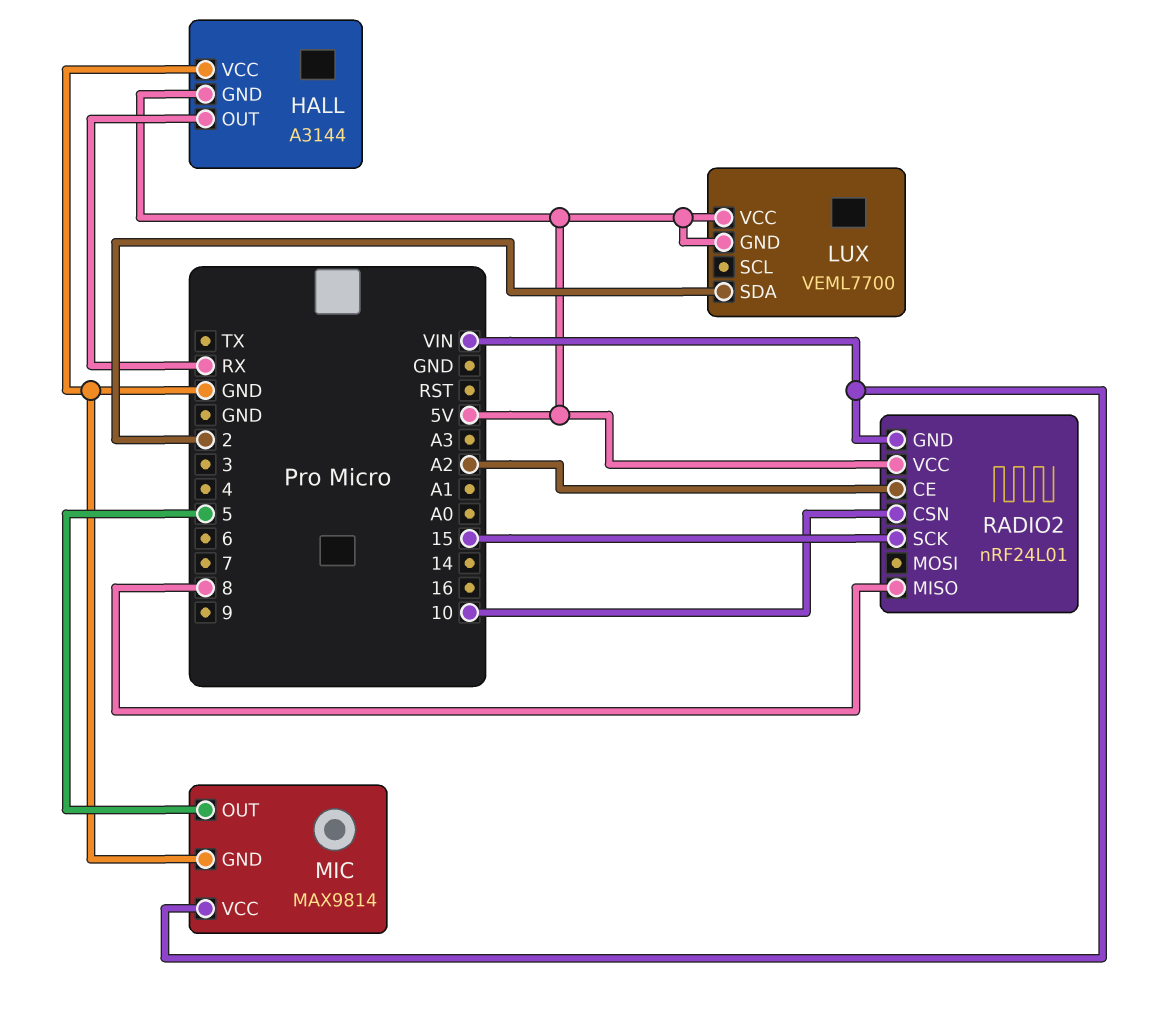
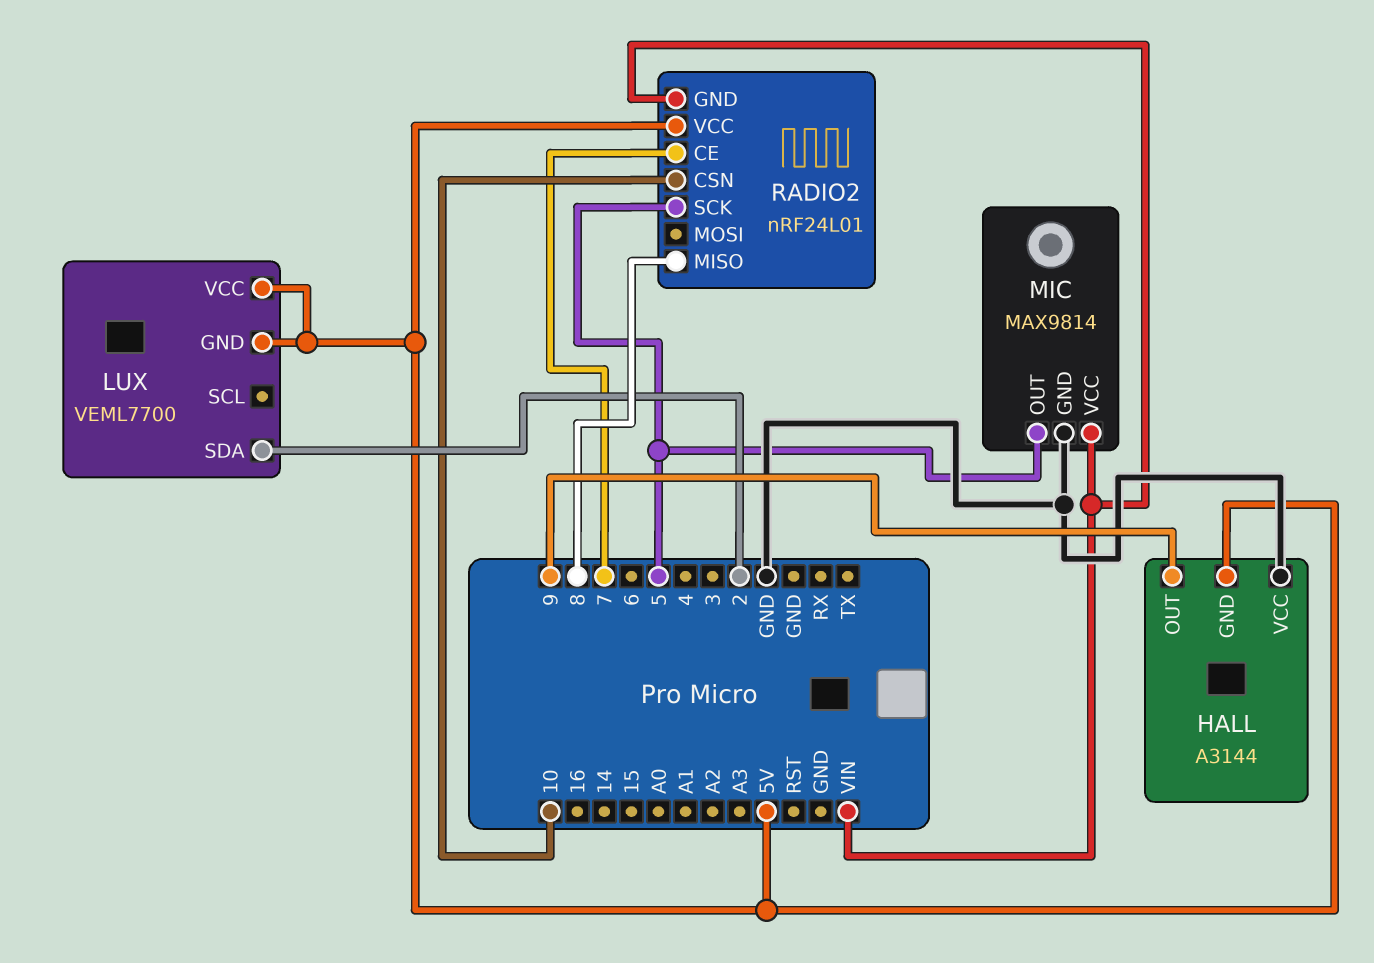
HALL pin OUT: RX -> 9
RADIO2 pin CE: A2 -> 7
RADIO2 pin SCK: 15 -> 5

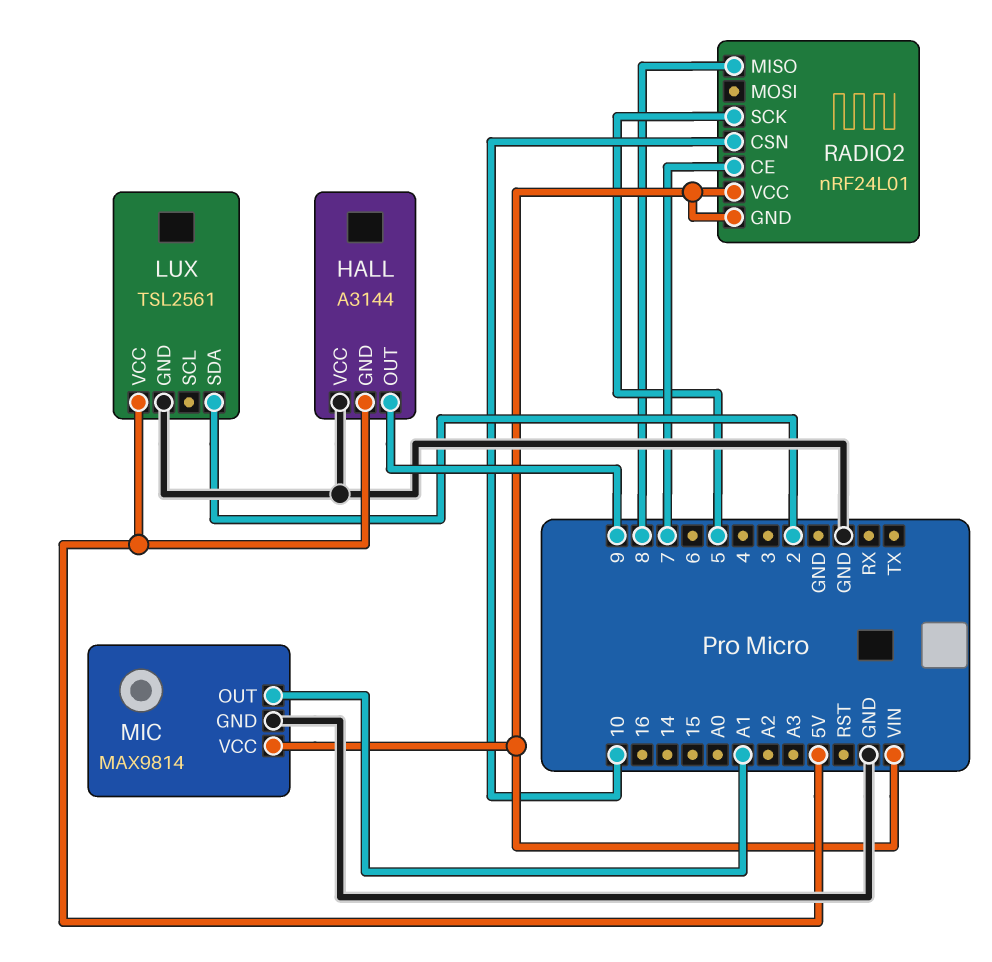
LUX: VEML7700 -> TSL2561
LUX pin GND: 5V -> GND
MIC pin OUT: 5 -> A1
RADIO2 pin VCC: 5V -> VIN

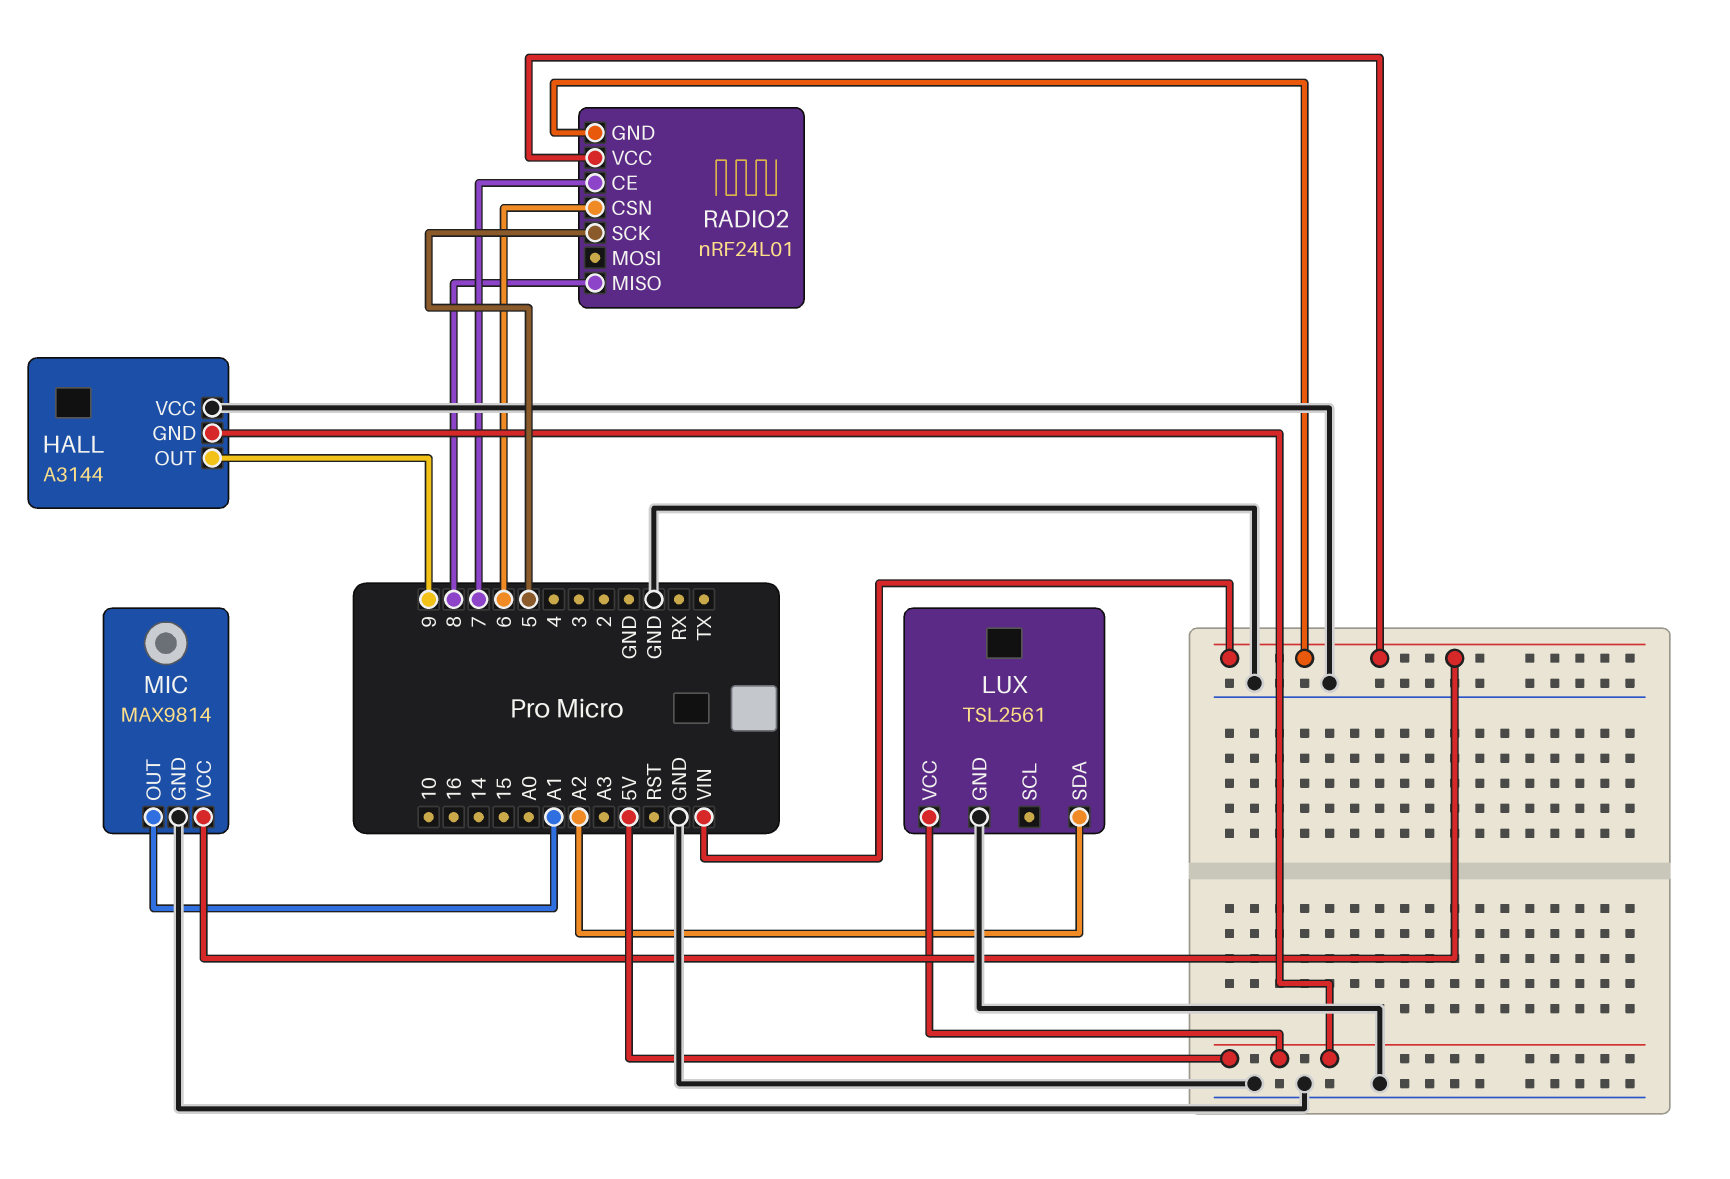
LUX pin SDA: 2 -> A2
RADIO2 pin CSN: 10 -> 6

